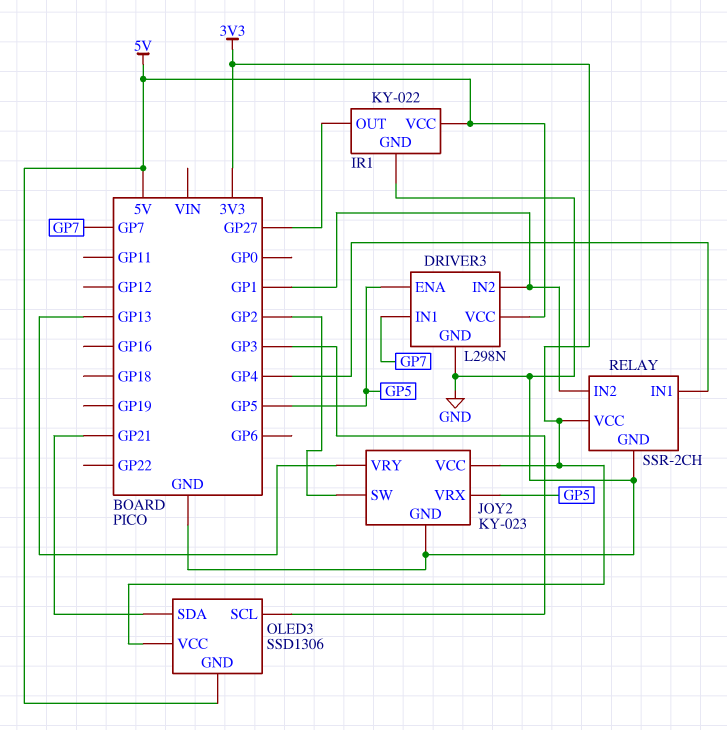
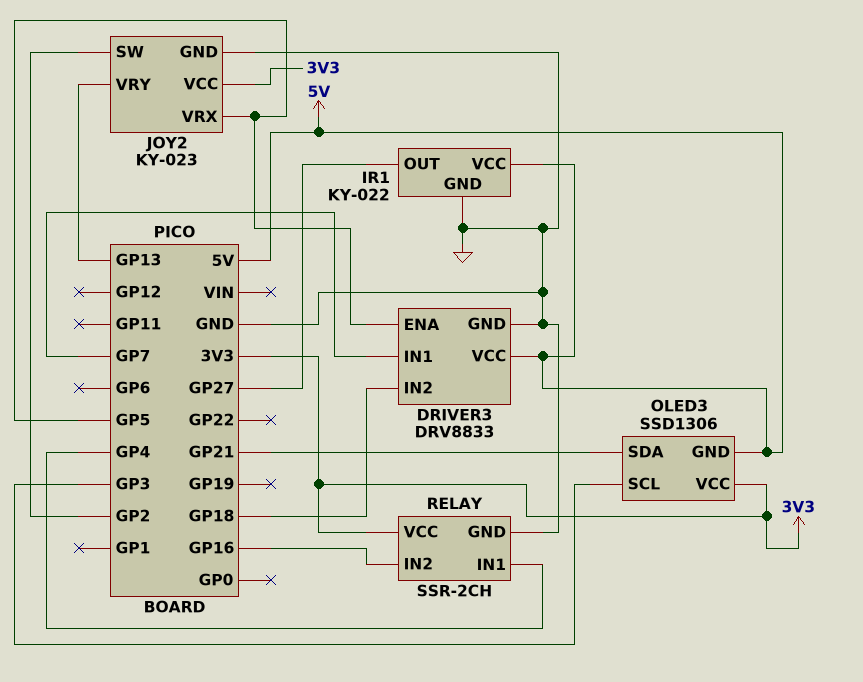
DRIVER3: L298N -> DRV8833
DRIVER3 pin IN2: GP1 -> GP18
RELAY pin IN2: GP1 -> GP16

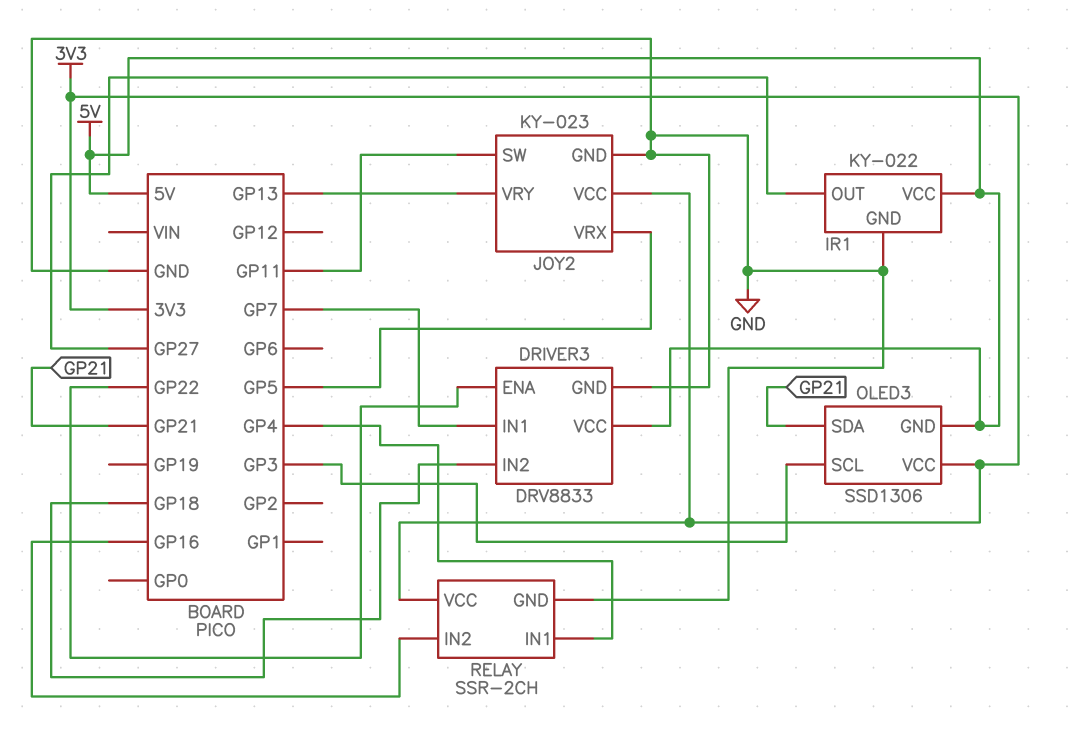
DRIVER3 pin ENA: GP5 -> GP22
JOY2 pin SW: GP2 -> GP11

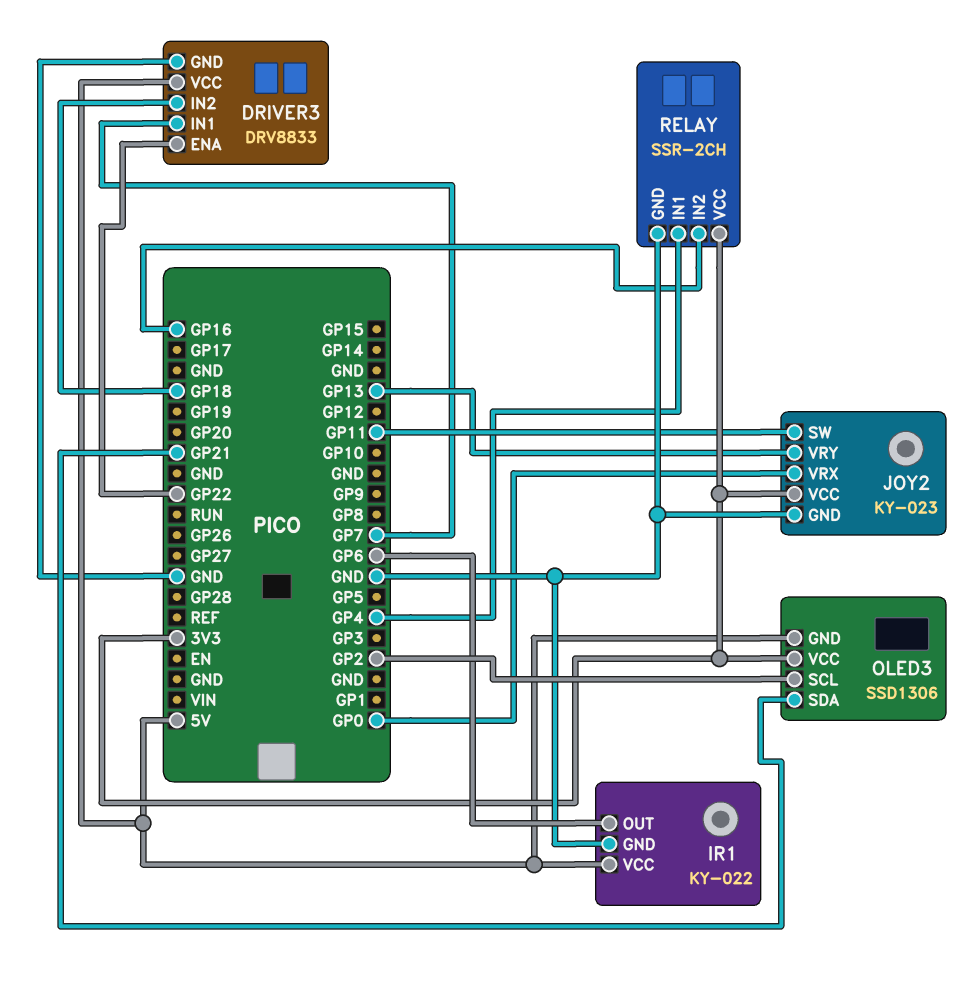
IR1 pin OUT: GP27 -> GP6
JOY2 pin VRX: GP5 -> GP0
OLED3 pin SCL: GP3 -> GP2

